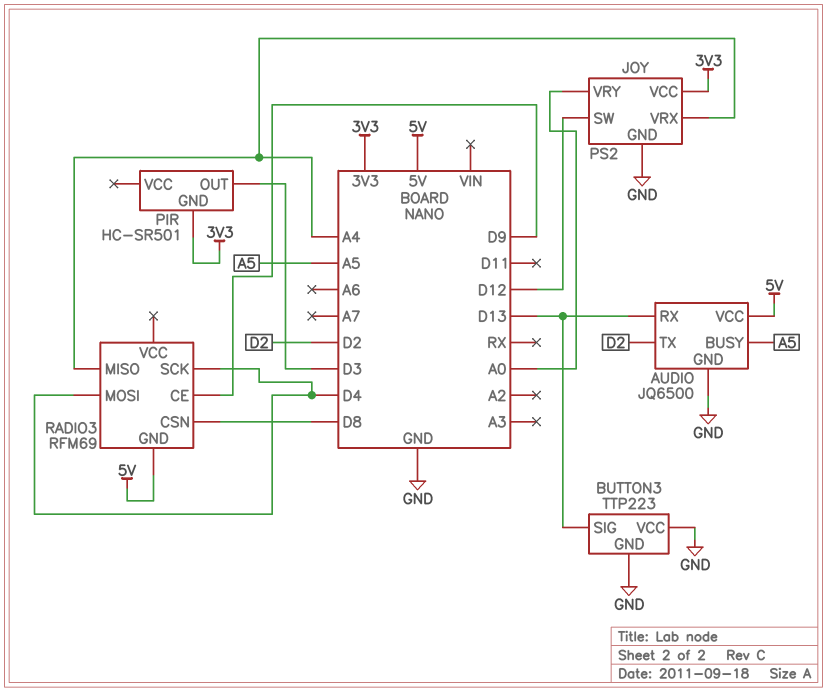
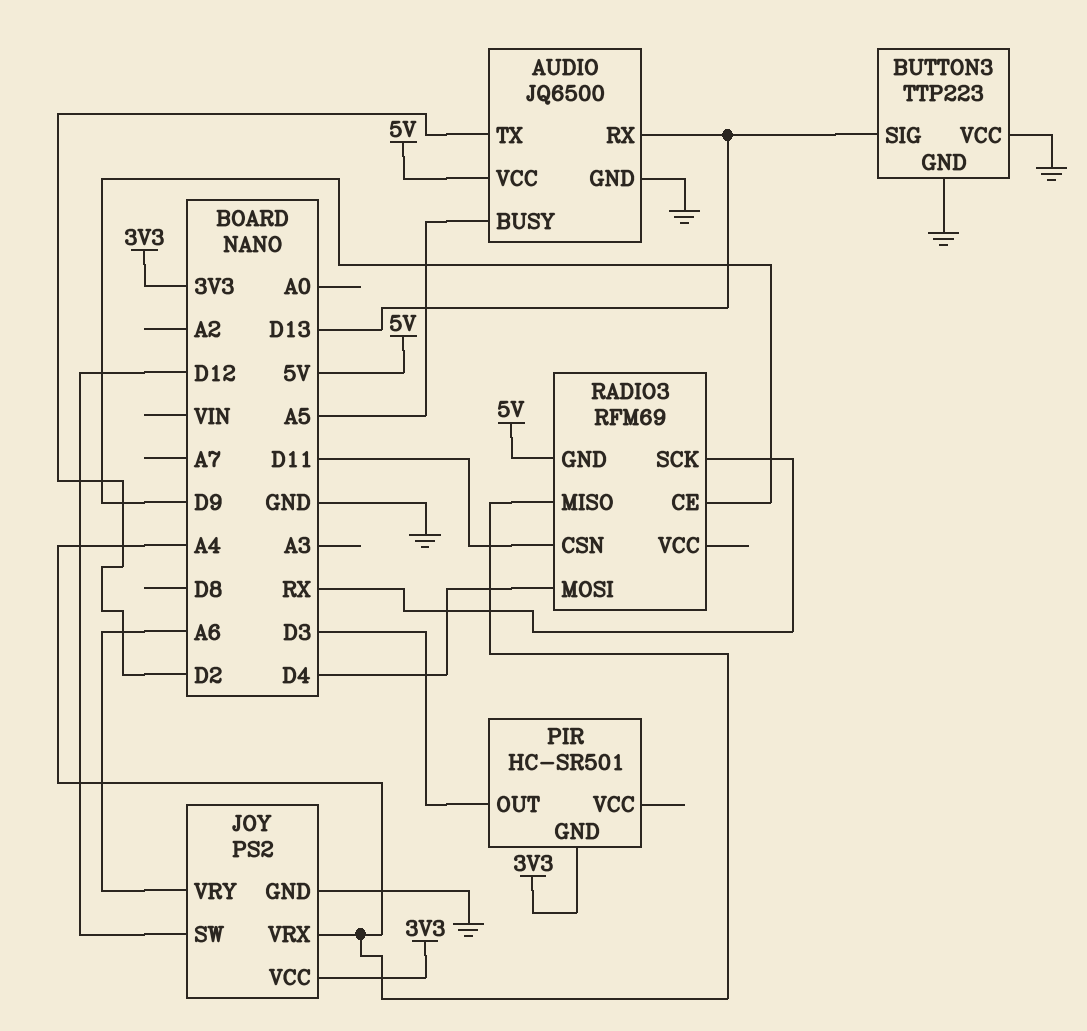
JOY pin VRY: A0 -> A6
RADIO3 pin CSN: D8 -> D11
RADIO3 pin SCK: D4 -> RX

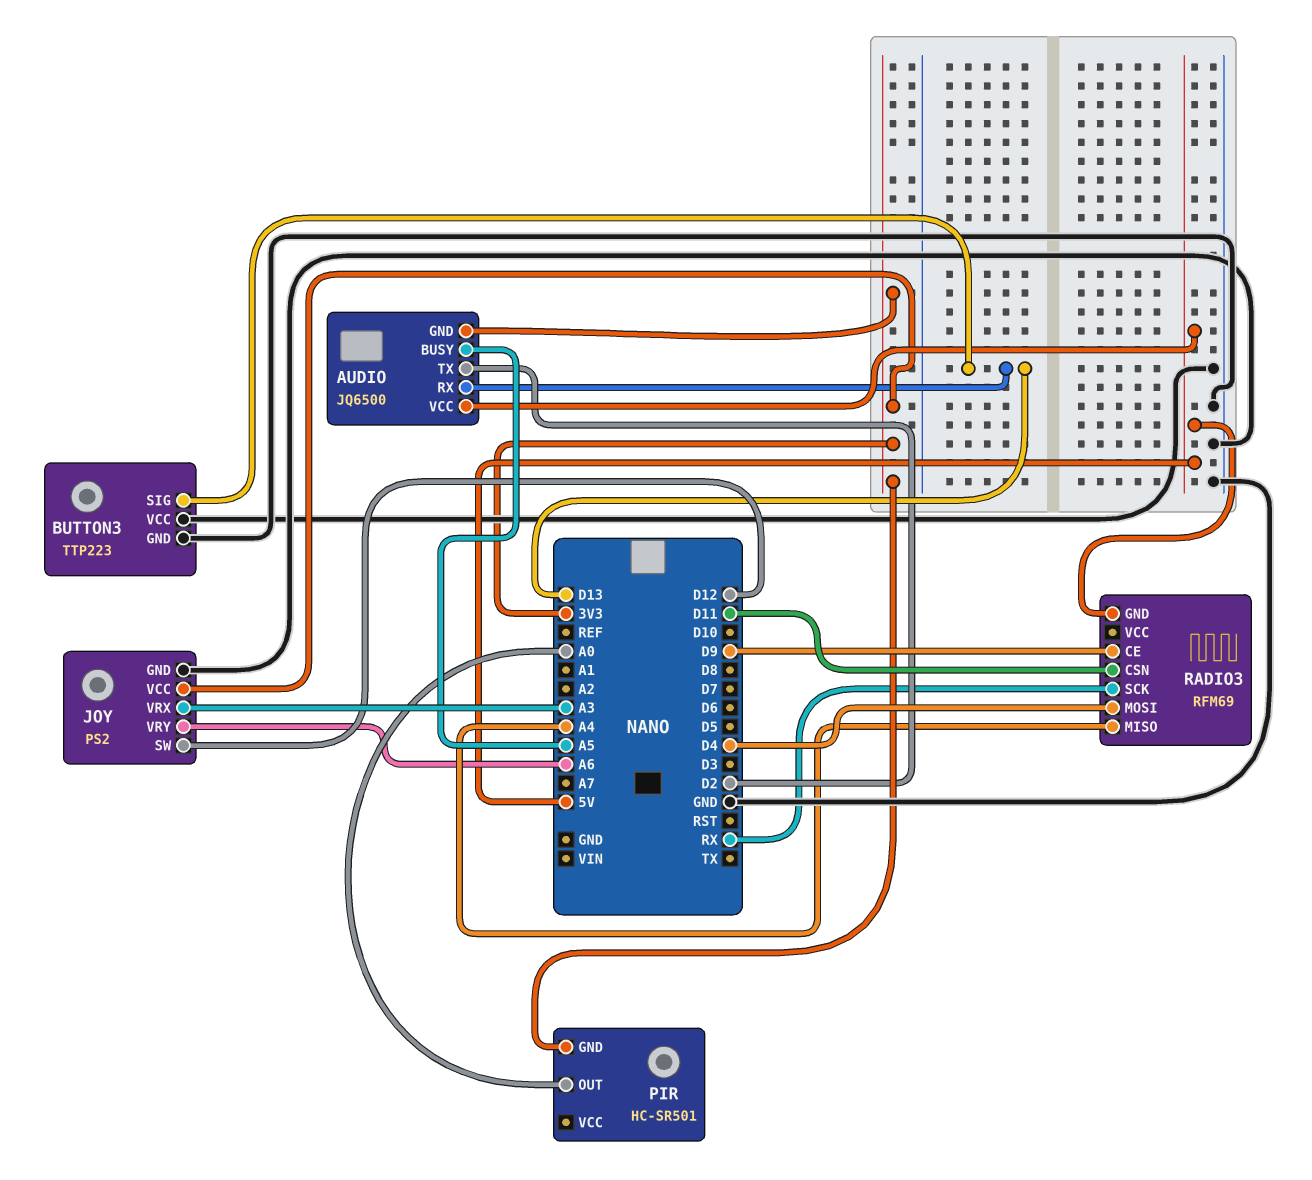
AUDIO pin GND: GND -> 3V3
JOY pin VRX: A4 -> A3
PIR pin OUT: D3 -> A0

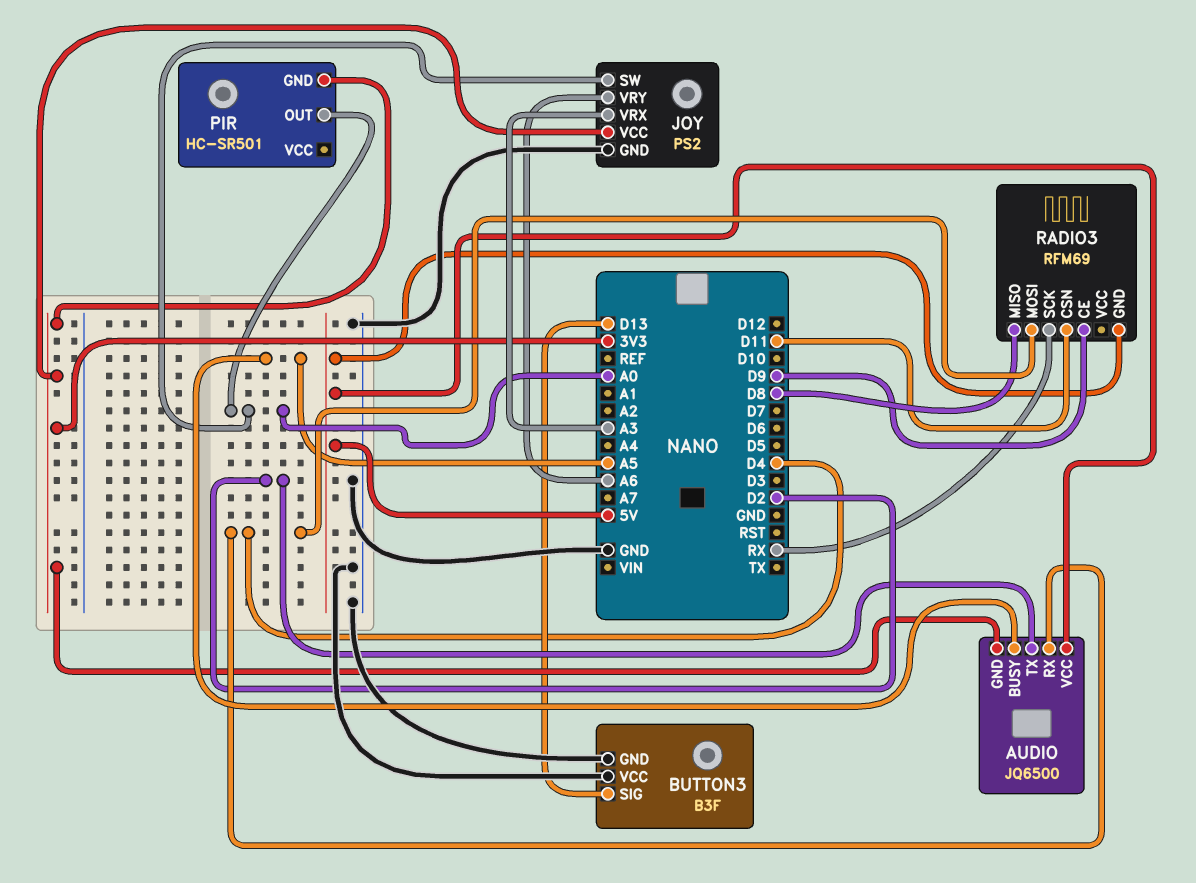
AUDIO pin RX: D13 -> D4
BUTTON3: TTP223 -> B3F
JOY pin SW: D12 -> A0
RADIO3 pin MISO: A4 -> D8

